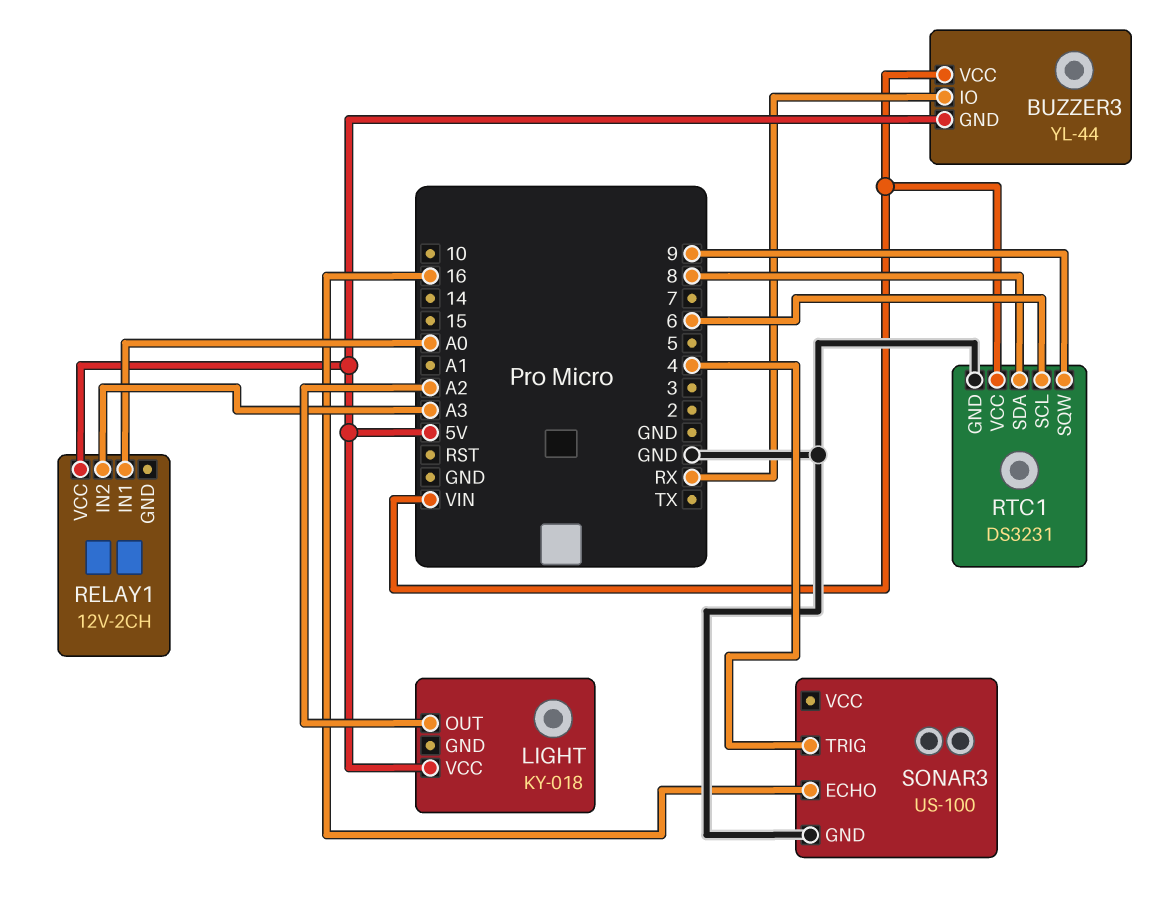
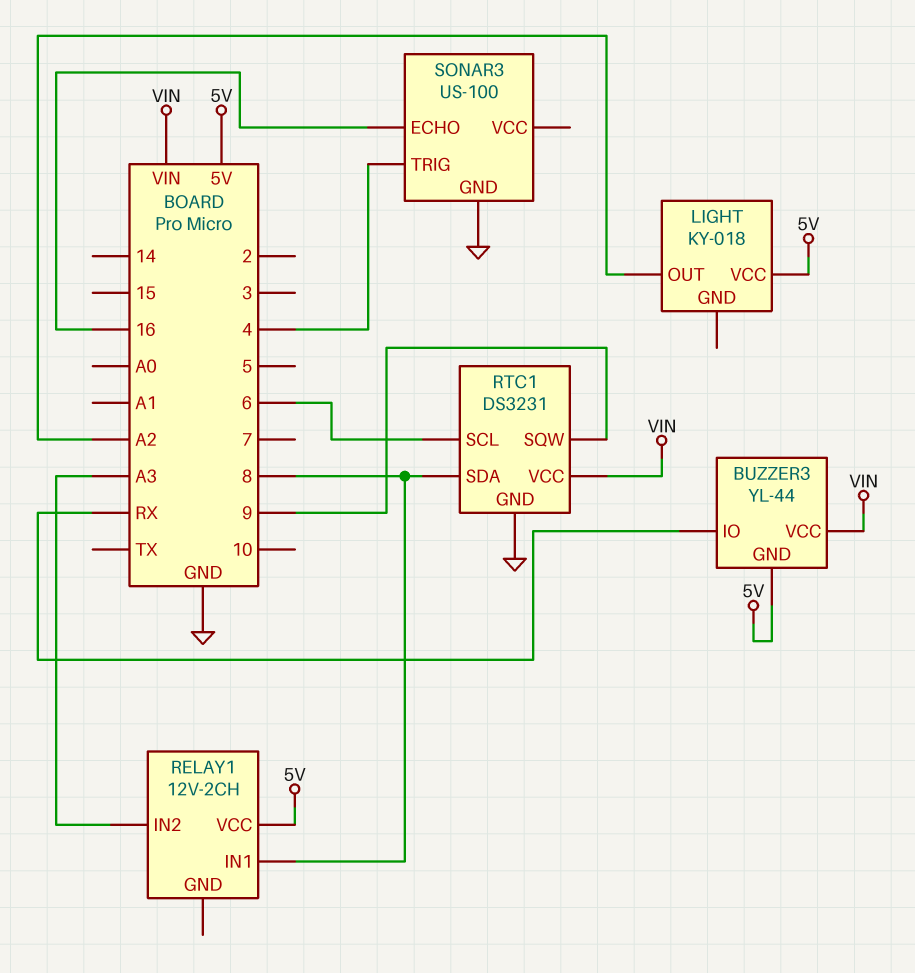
RELAY1 pin IN1: A0 -> 8

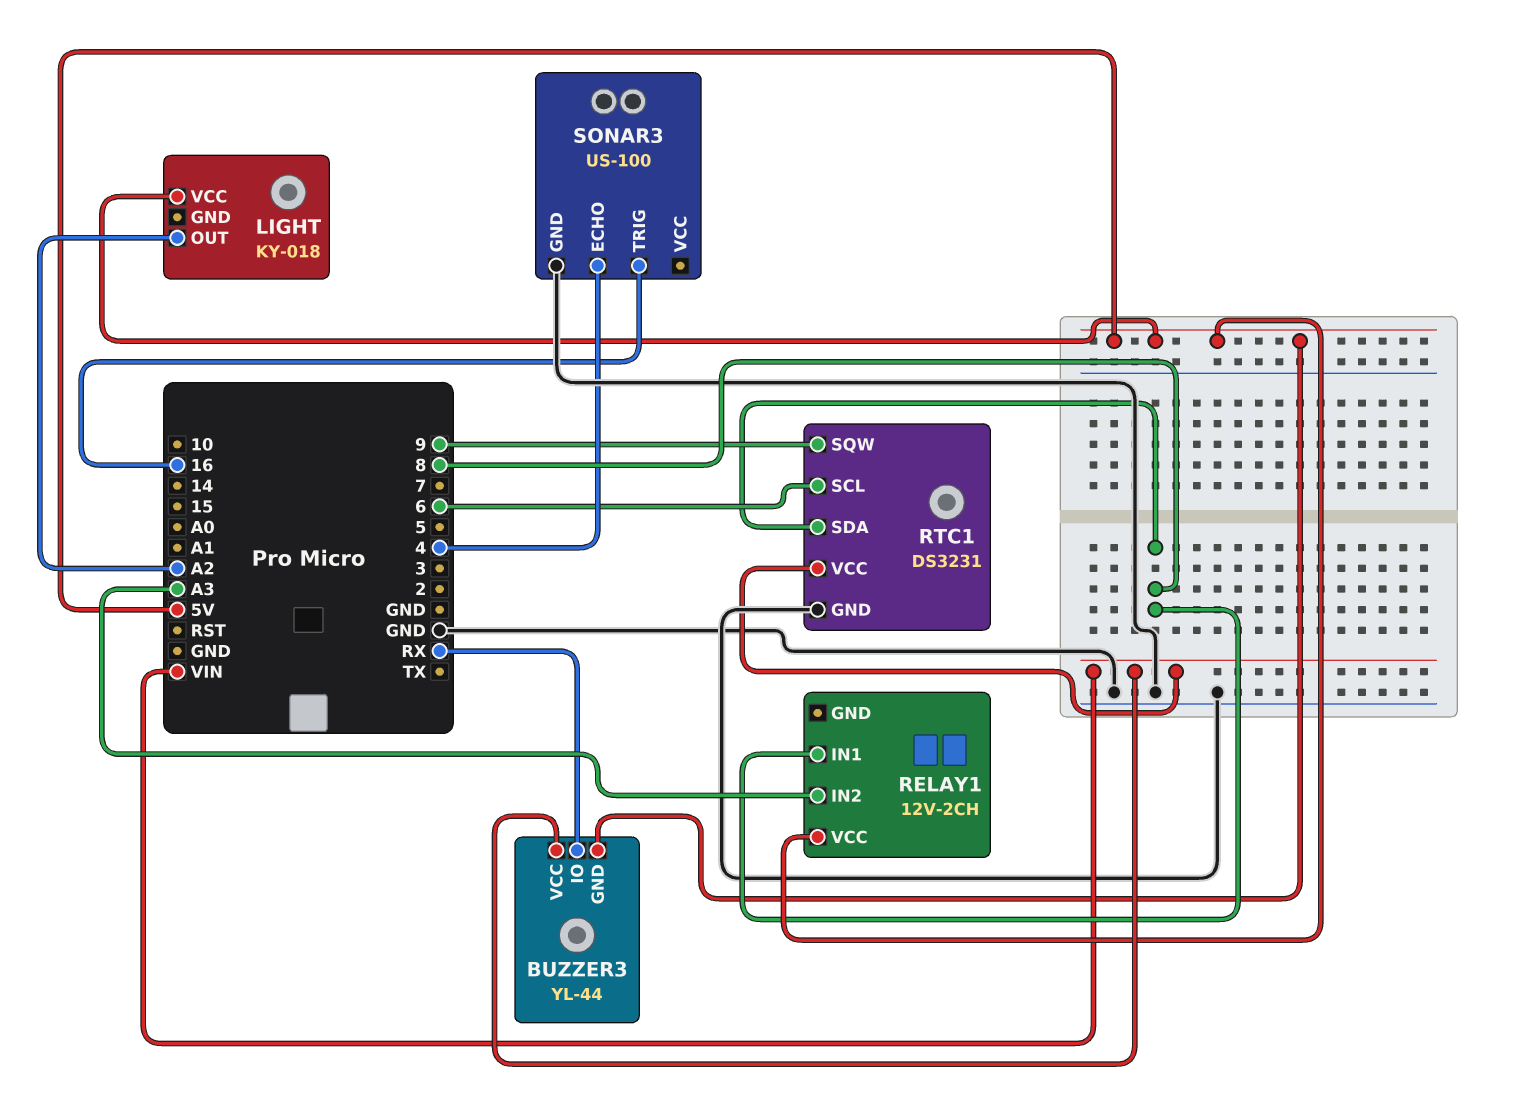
SONAR3 pin ECHO: 16 -> 4
SONAR3 pin TRIG: 4 -> 16

